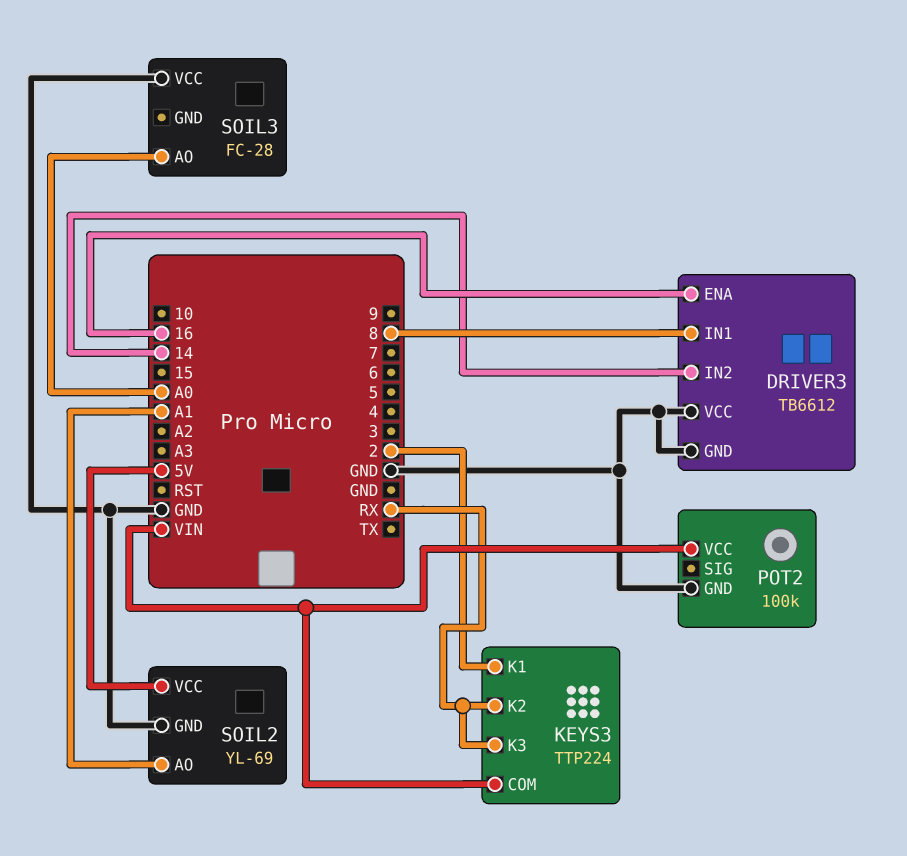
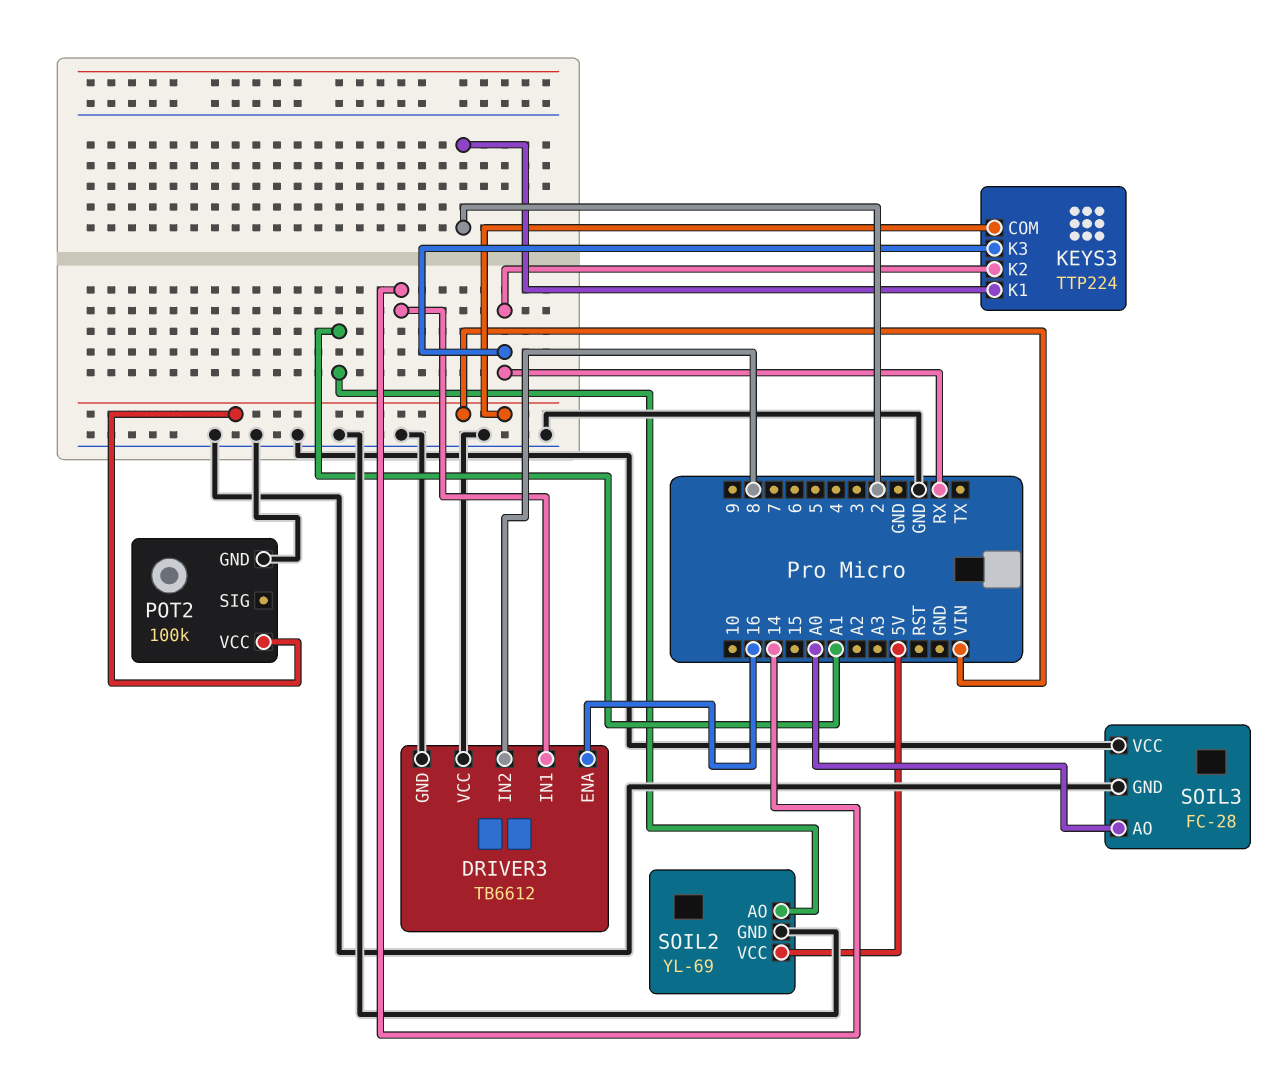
DRIVER3 pin IN1: 8 -> 14
DRIVER3 pin IN2: 14 -> 8
SOIL3 pin GND: none -> GND

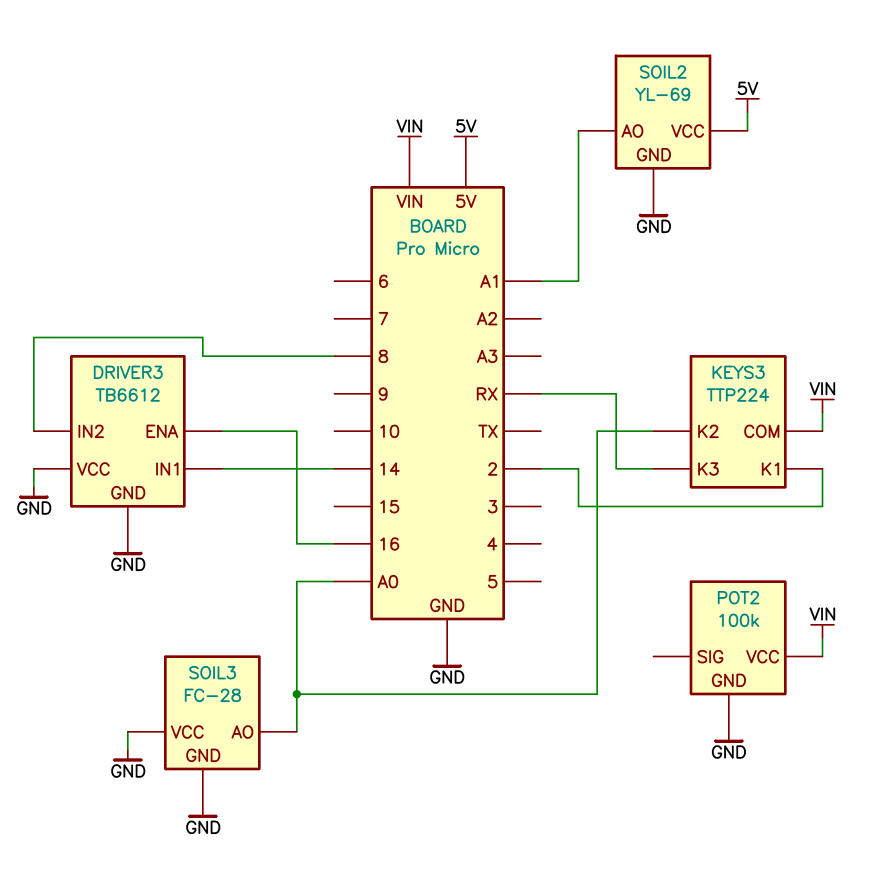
KEYS3 pin K2: RX -> A0

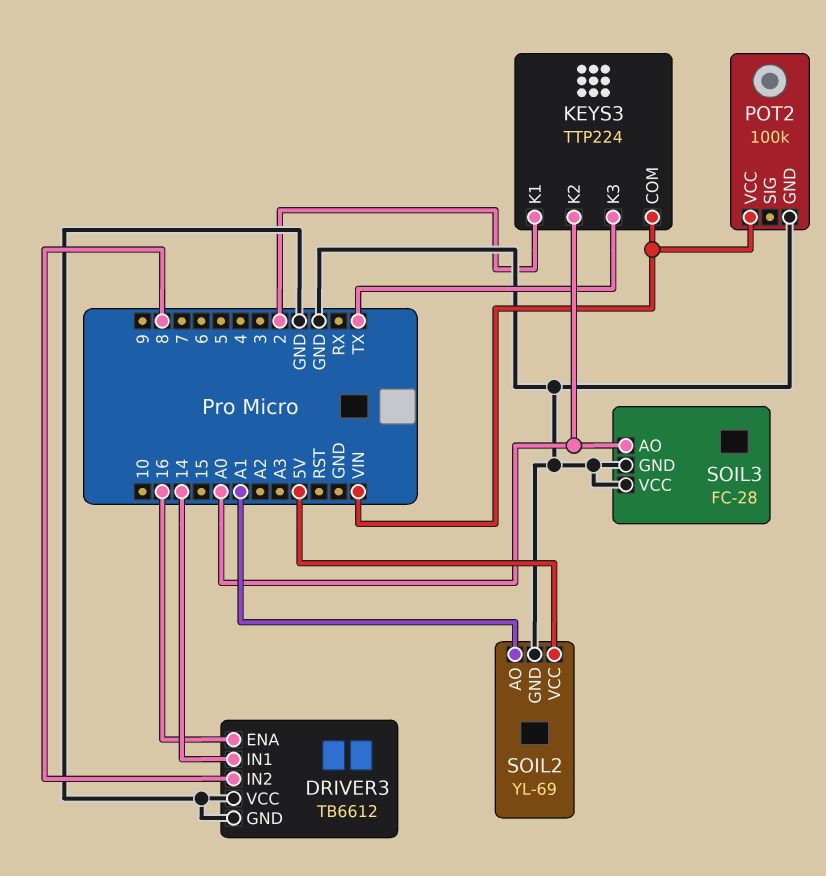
KEYS3 pin K3: RX -> TX

